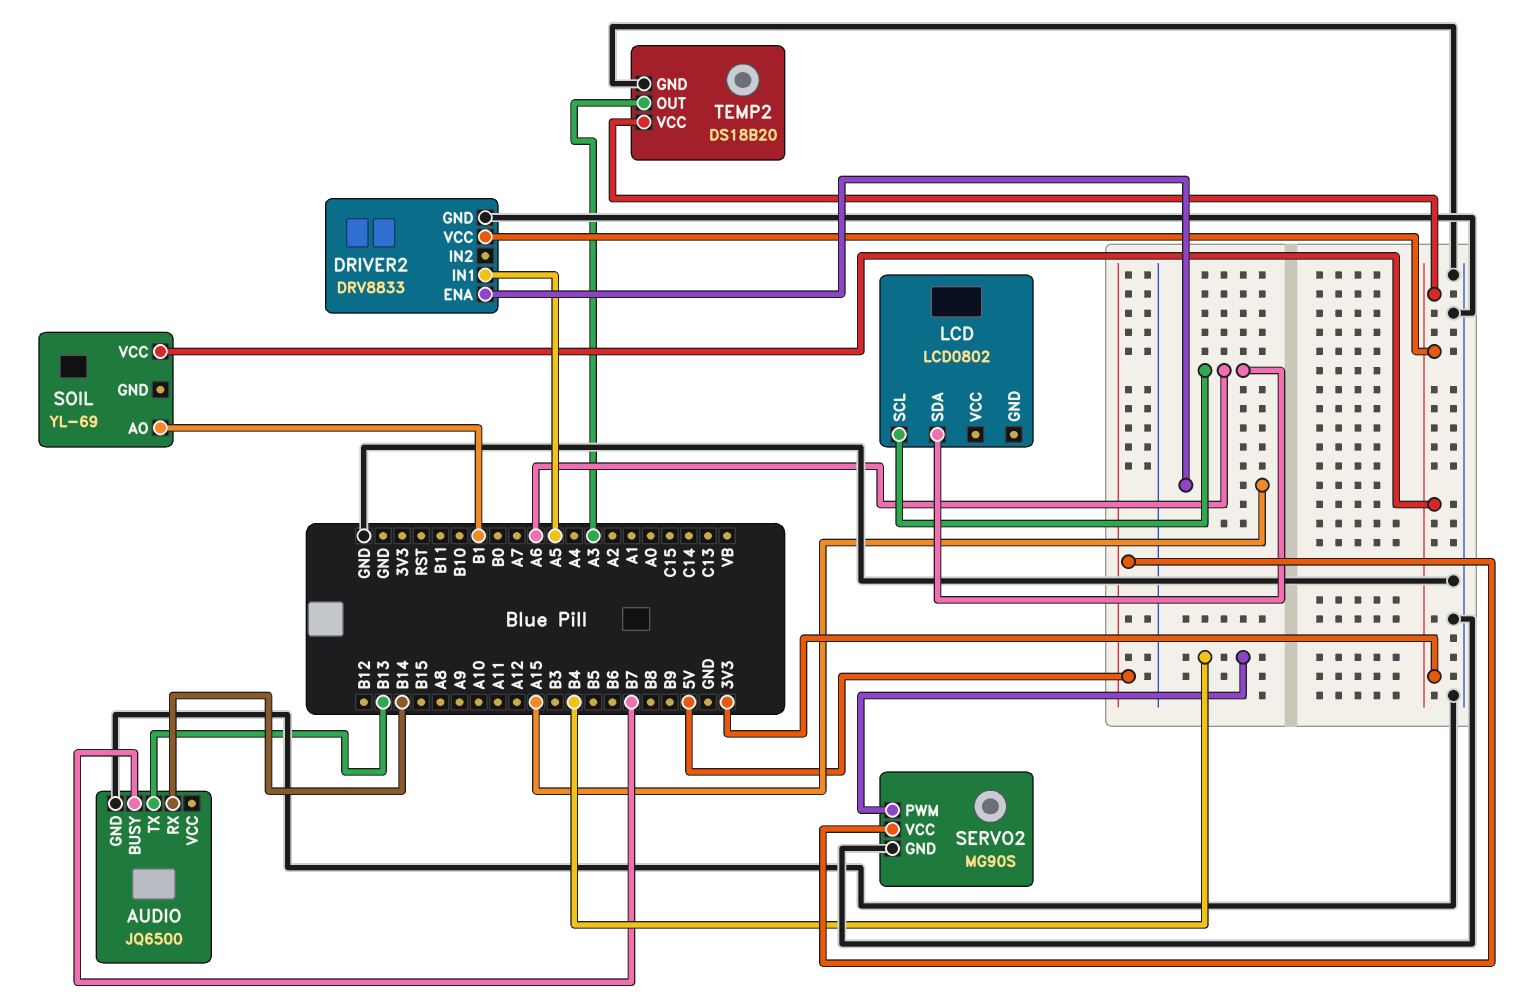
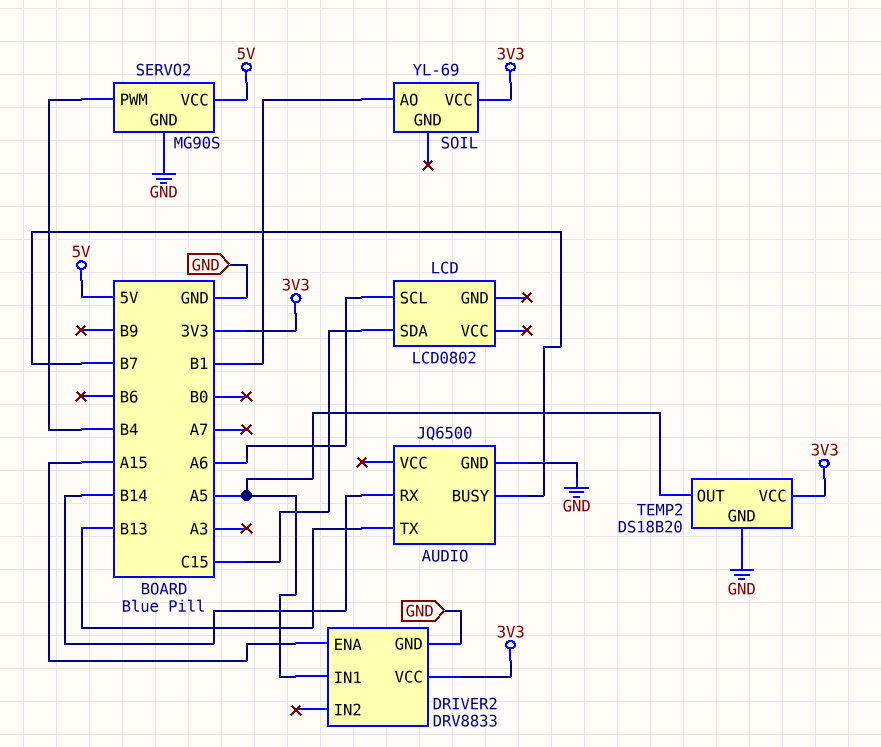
LCD pin SDA: A6 -> C15
TEMP2 pin OUT: A3 -> A5

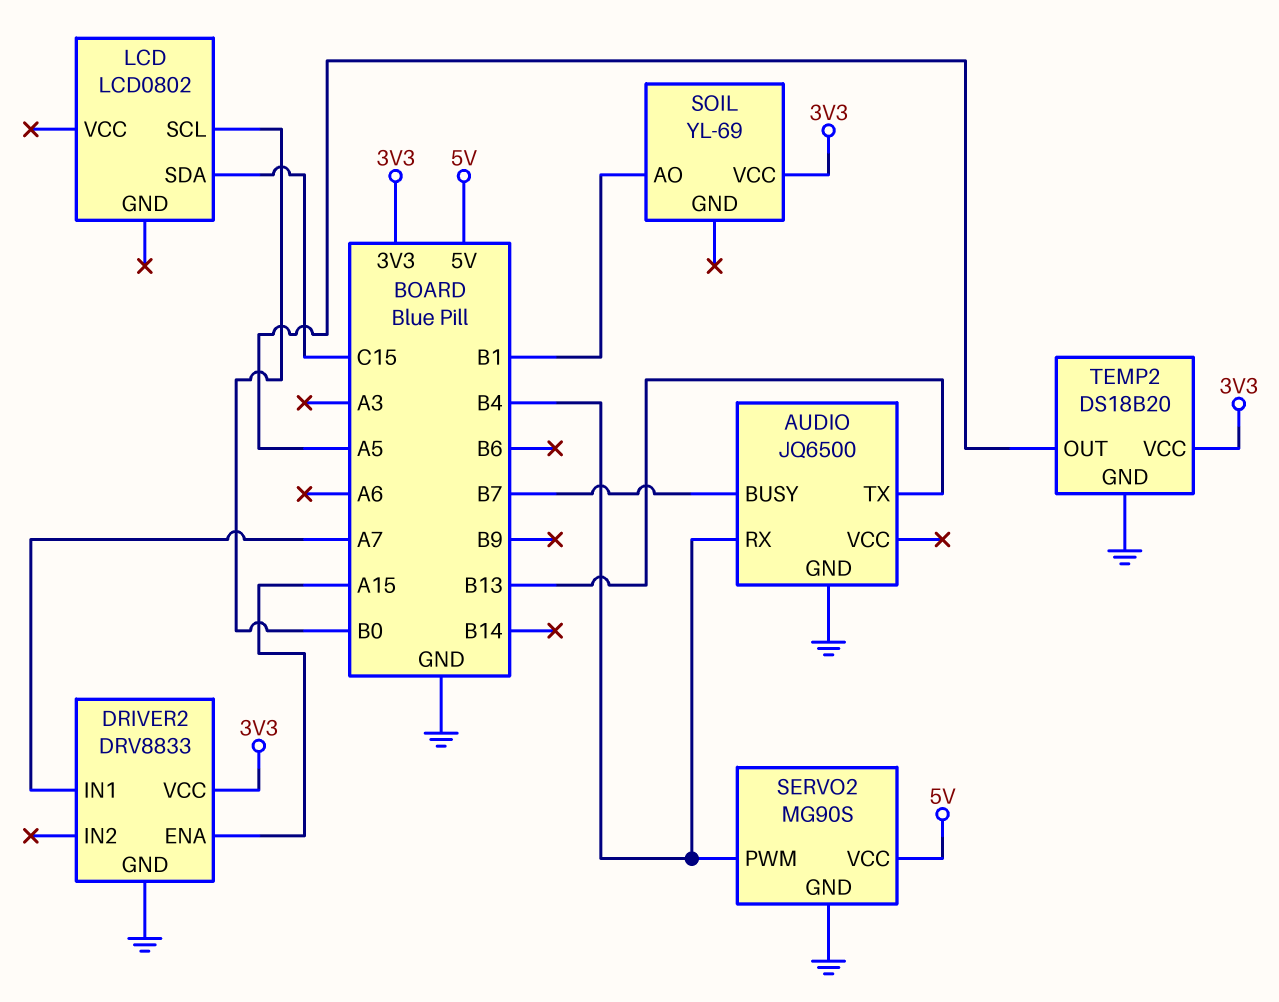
AUDIO pin RX: B14 -> B4
DRIVER2 pin IN1: A5 -> A7
LCD pin SCL: A6 -> B0

